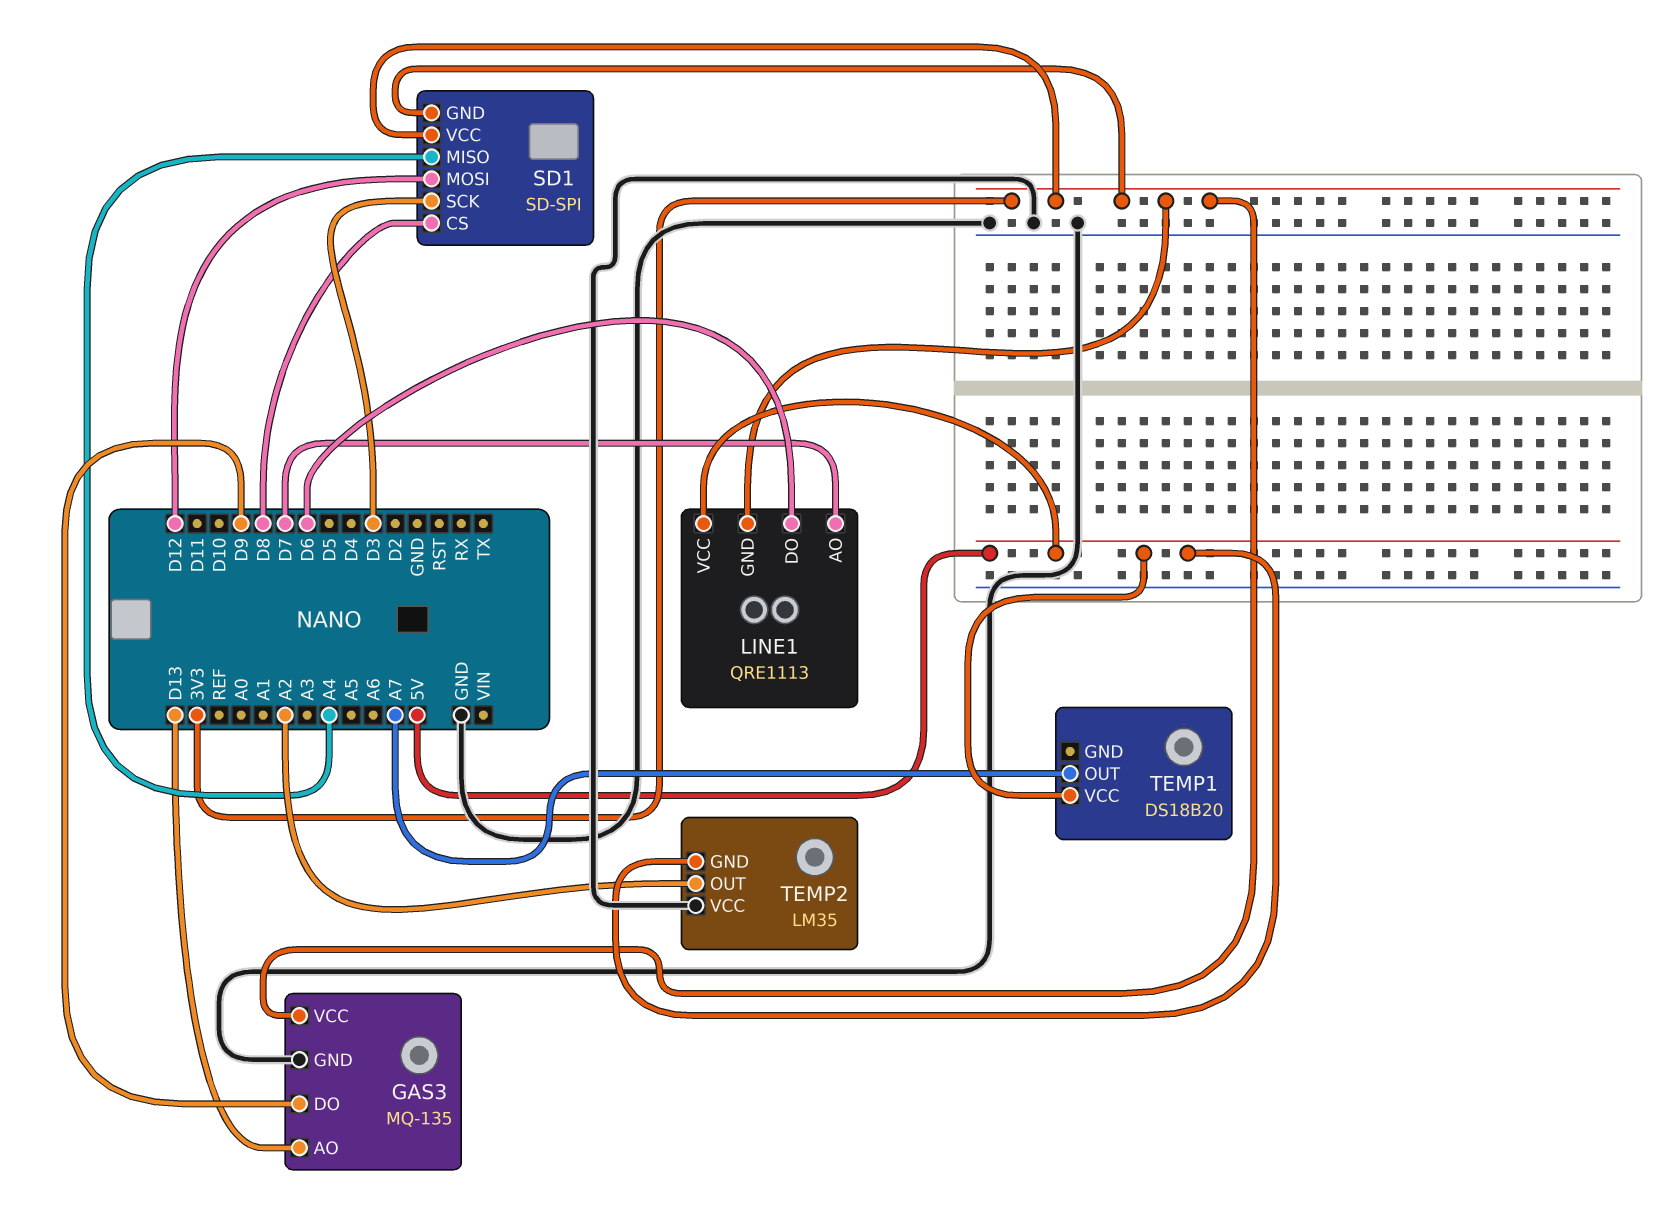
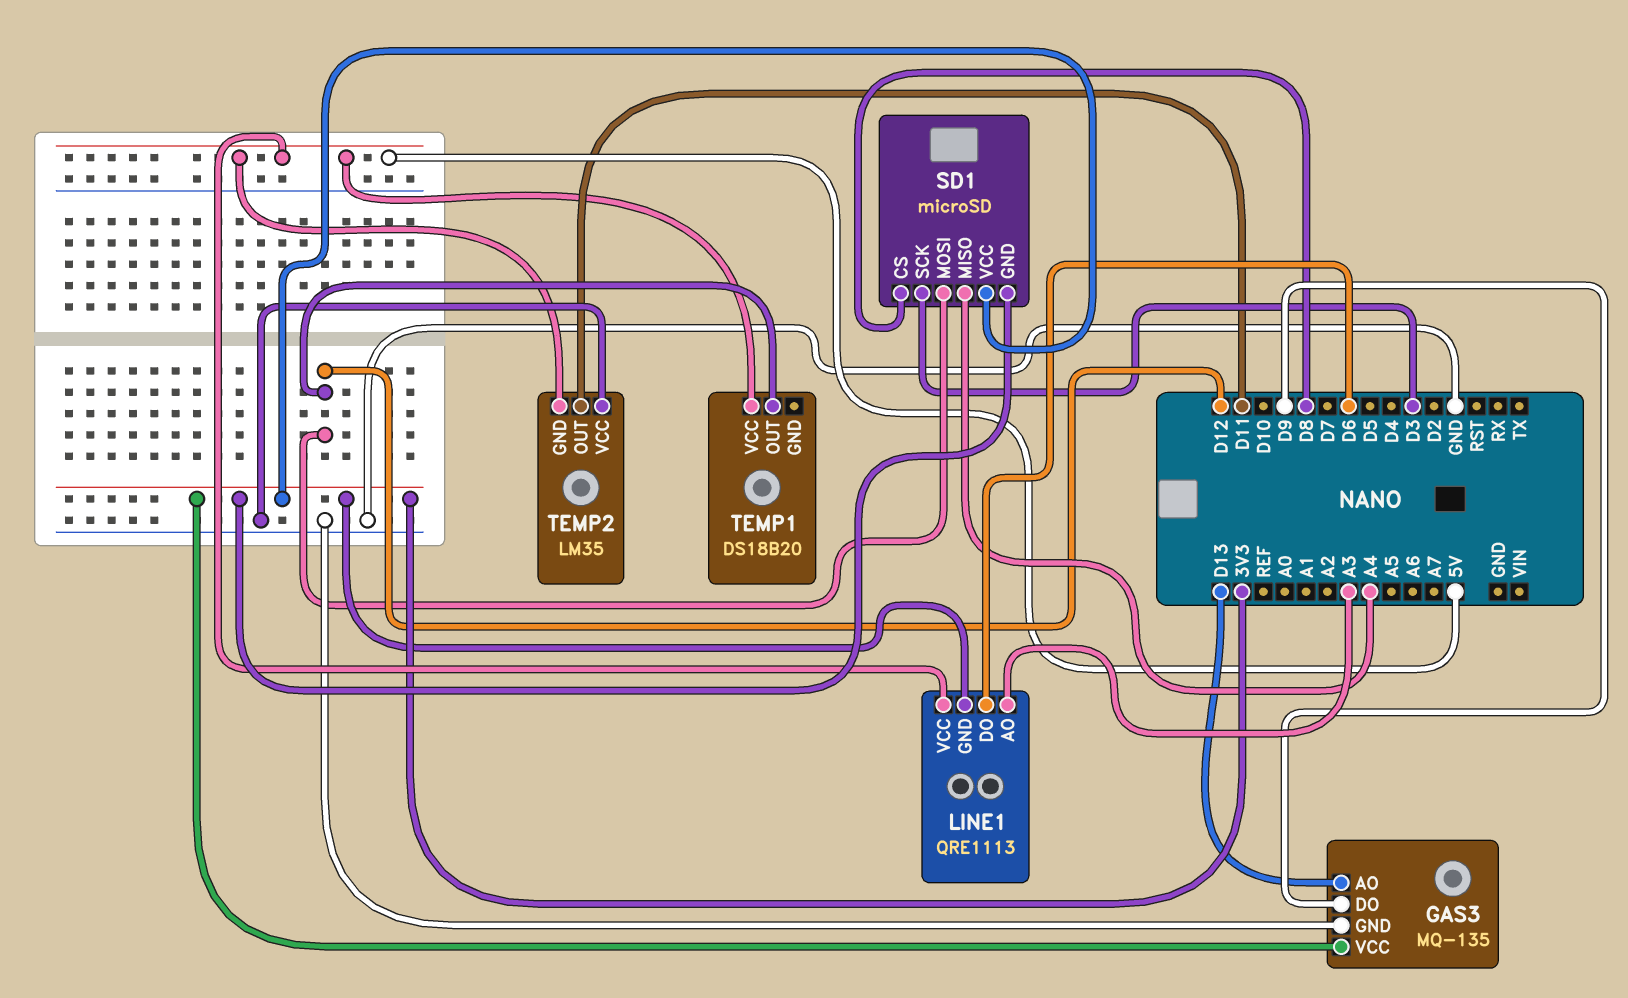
LINE1 pin AO: D7 -> A3
SD1: SD-SPI -> microSD
TEMP1 pin OUT: A7 -> D12
TEMP2 pin OUT: A2 -> D11

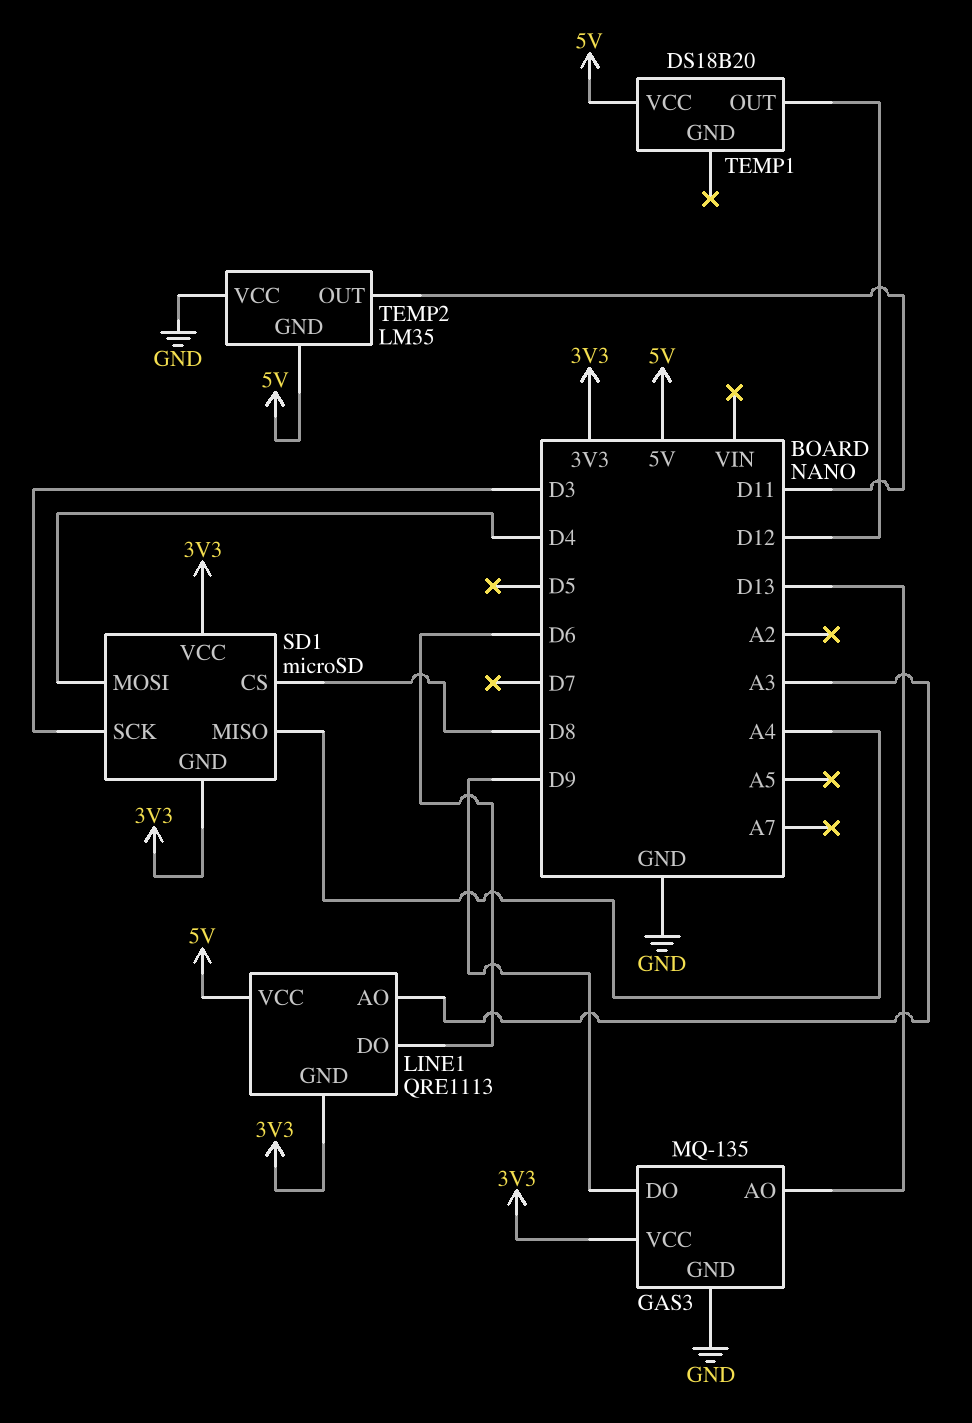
SD1 pin MOSI: D12 -> D4

